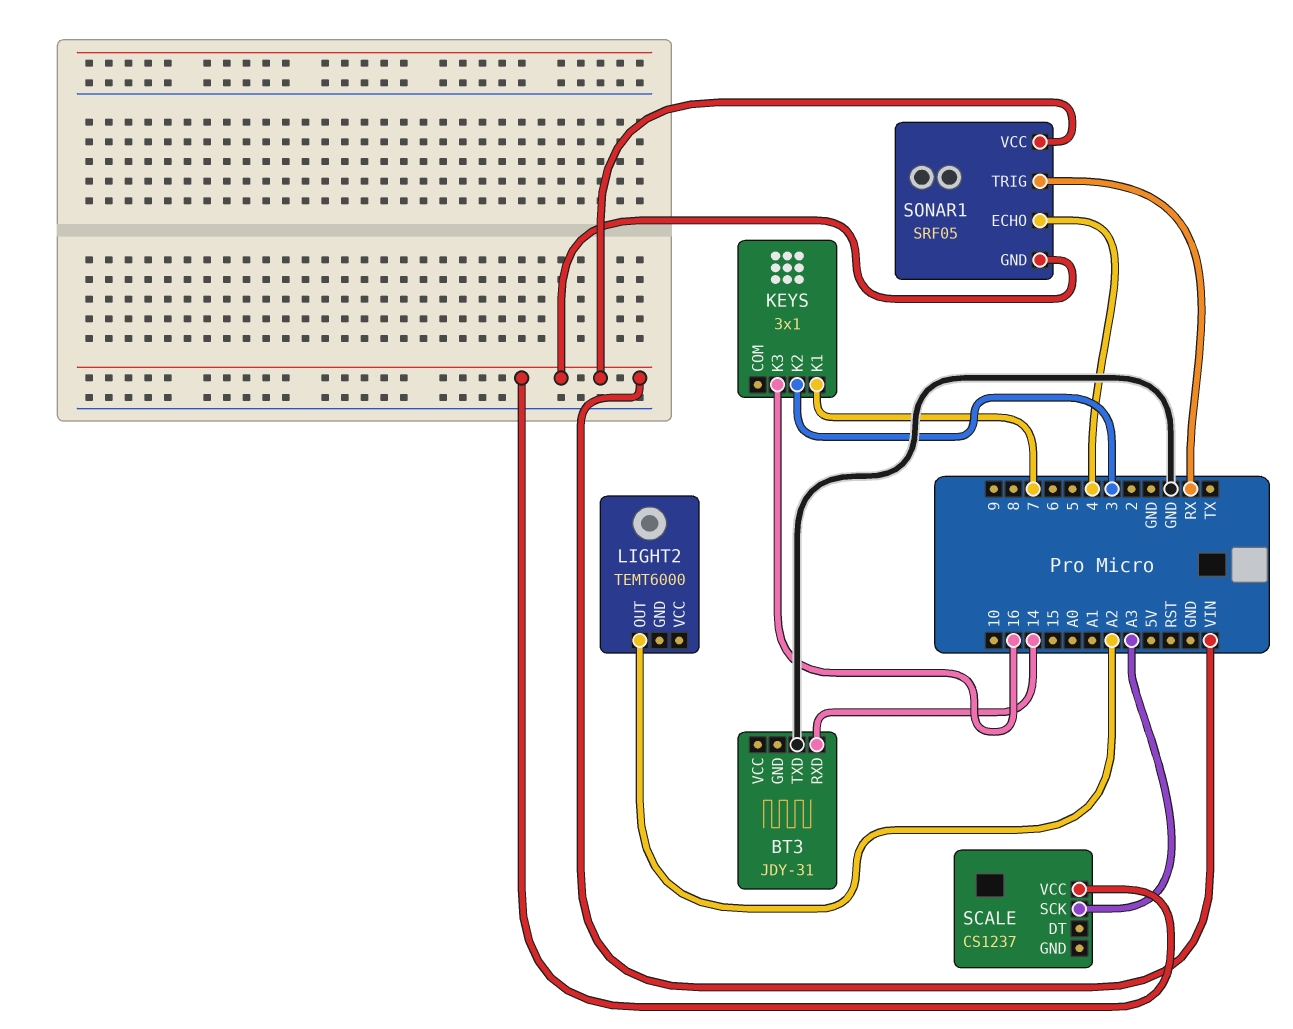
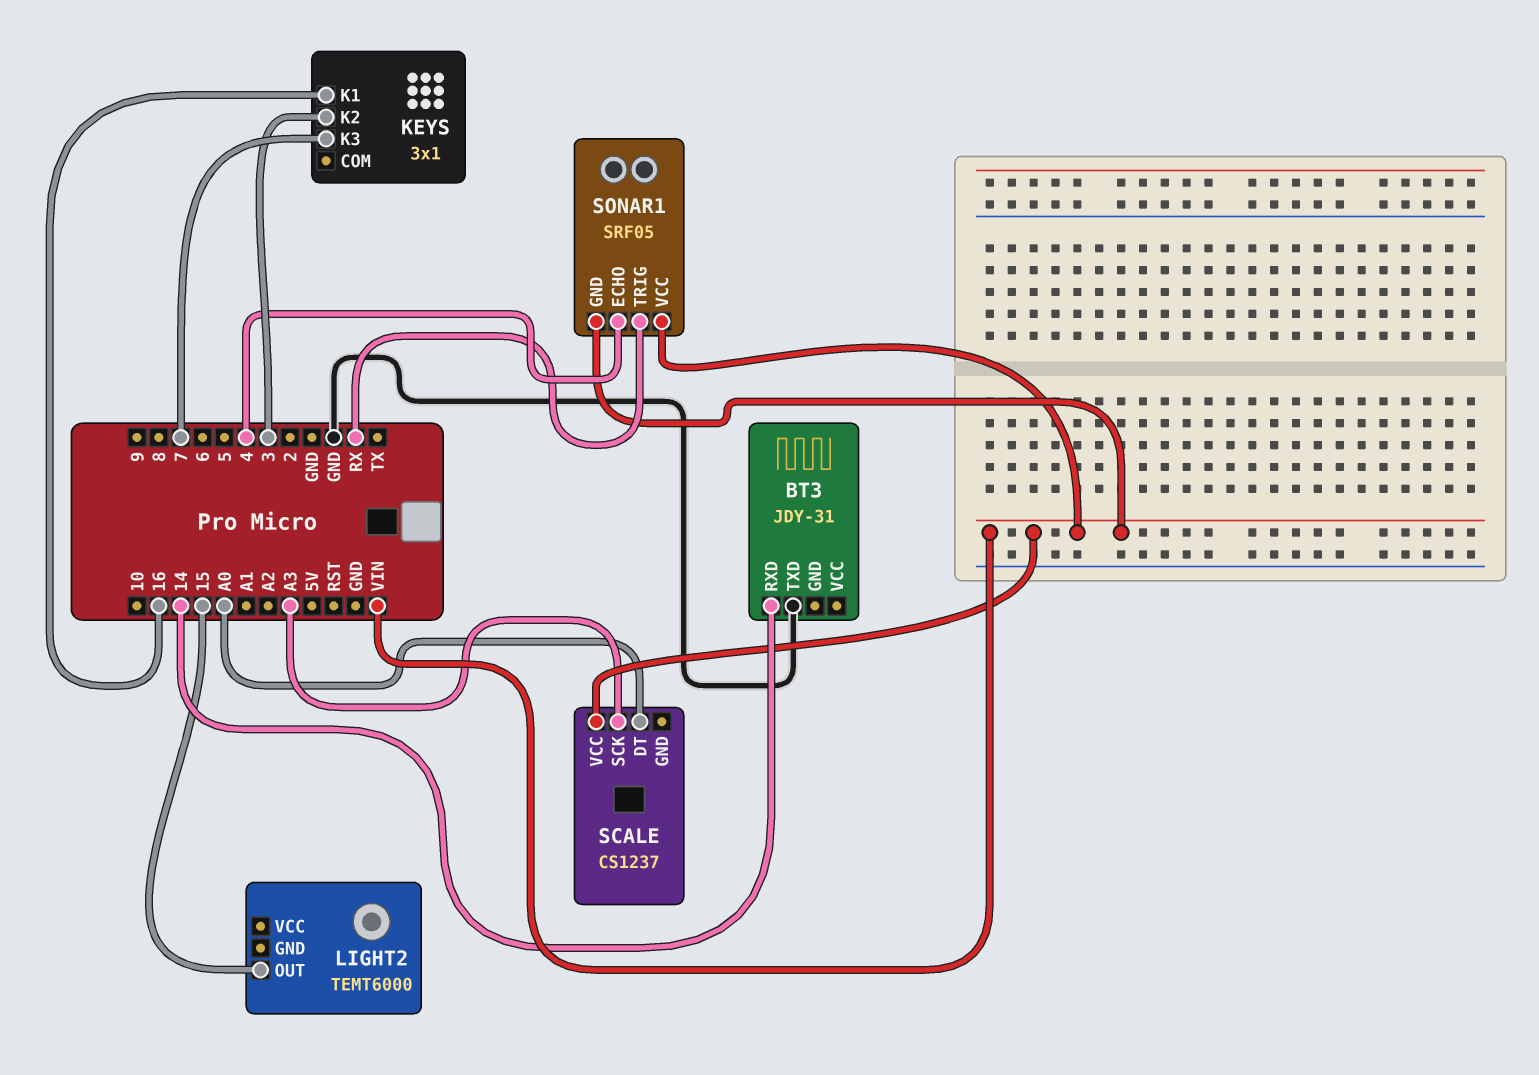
KEYS pin K1: 7 -> 16
KEYS pin K3: 16 -> 7
LIGHT2 pin OUT: A2 -> 15
SCALE pin DT: none -> A0

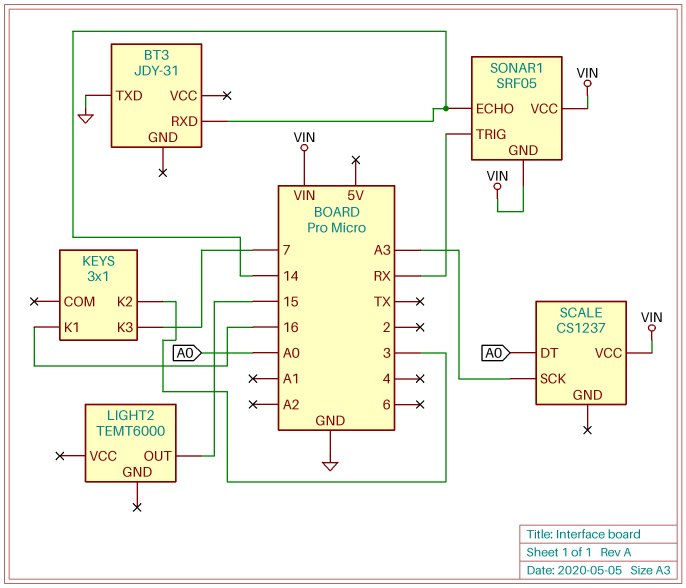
SONAR1 pin ECHO: 4 -> 14

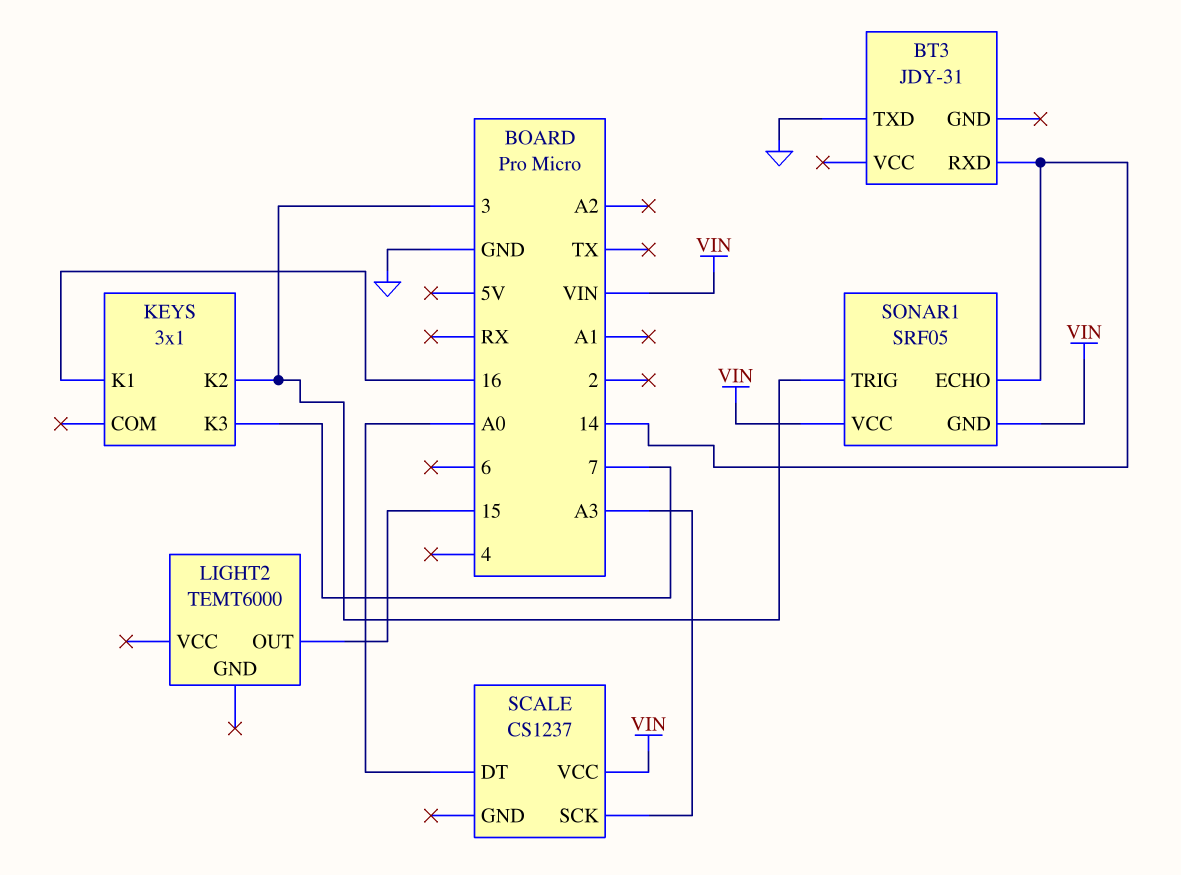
SONAR1 pin TRIG: RX -> 3

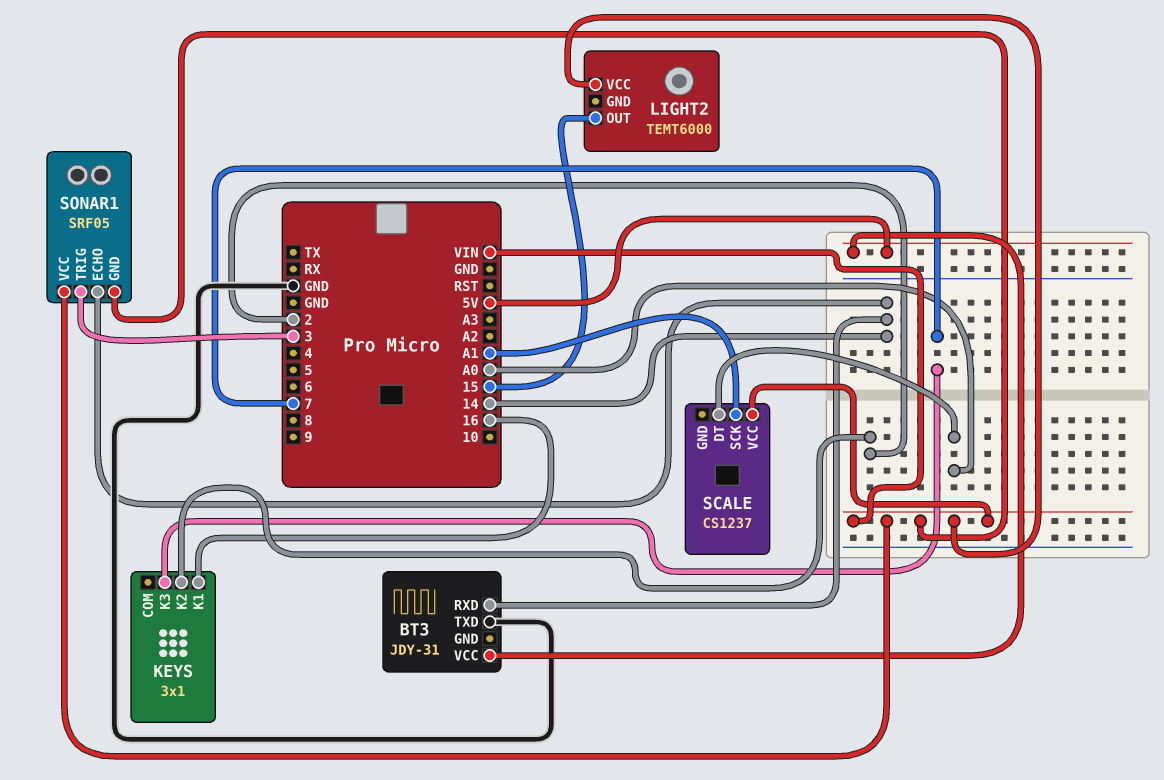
BT3 pin VCC: none -> 5V
KEYS pin K2: 3 -> 2
LIGHT2 pin VCC: none -> VIN
SCALE pin SCK: A3 -> A1

